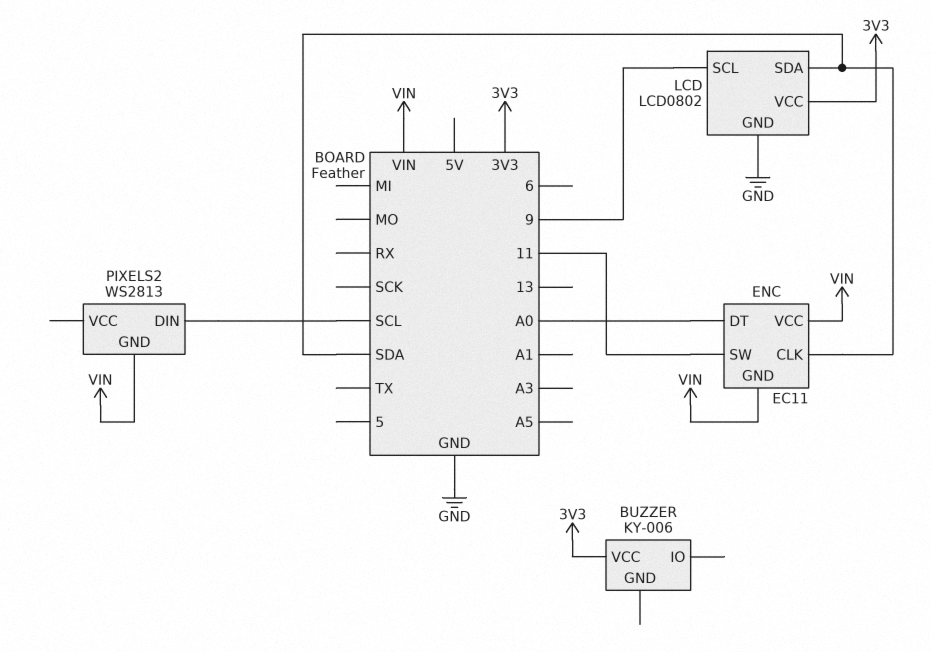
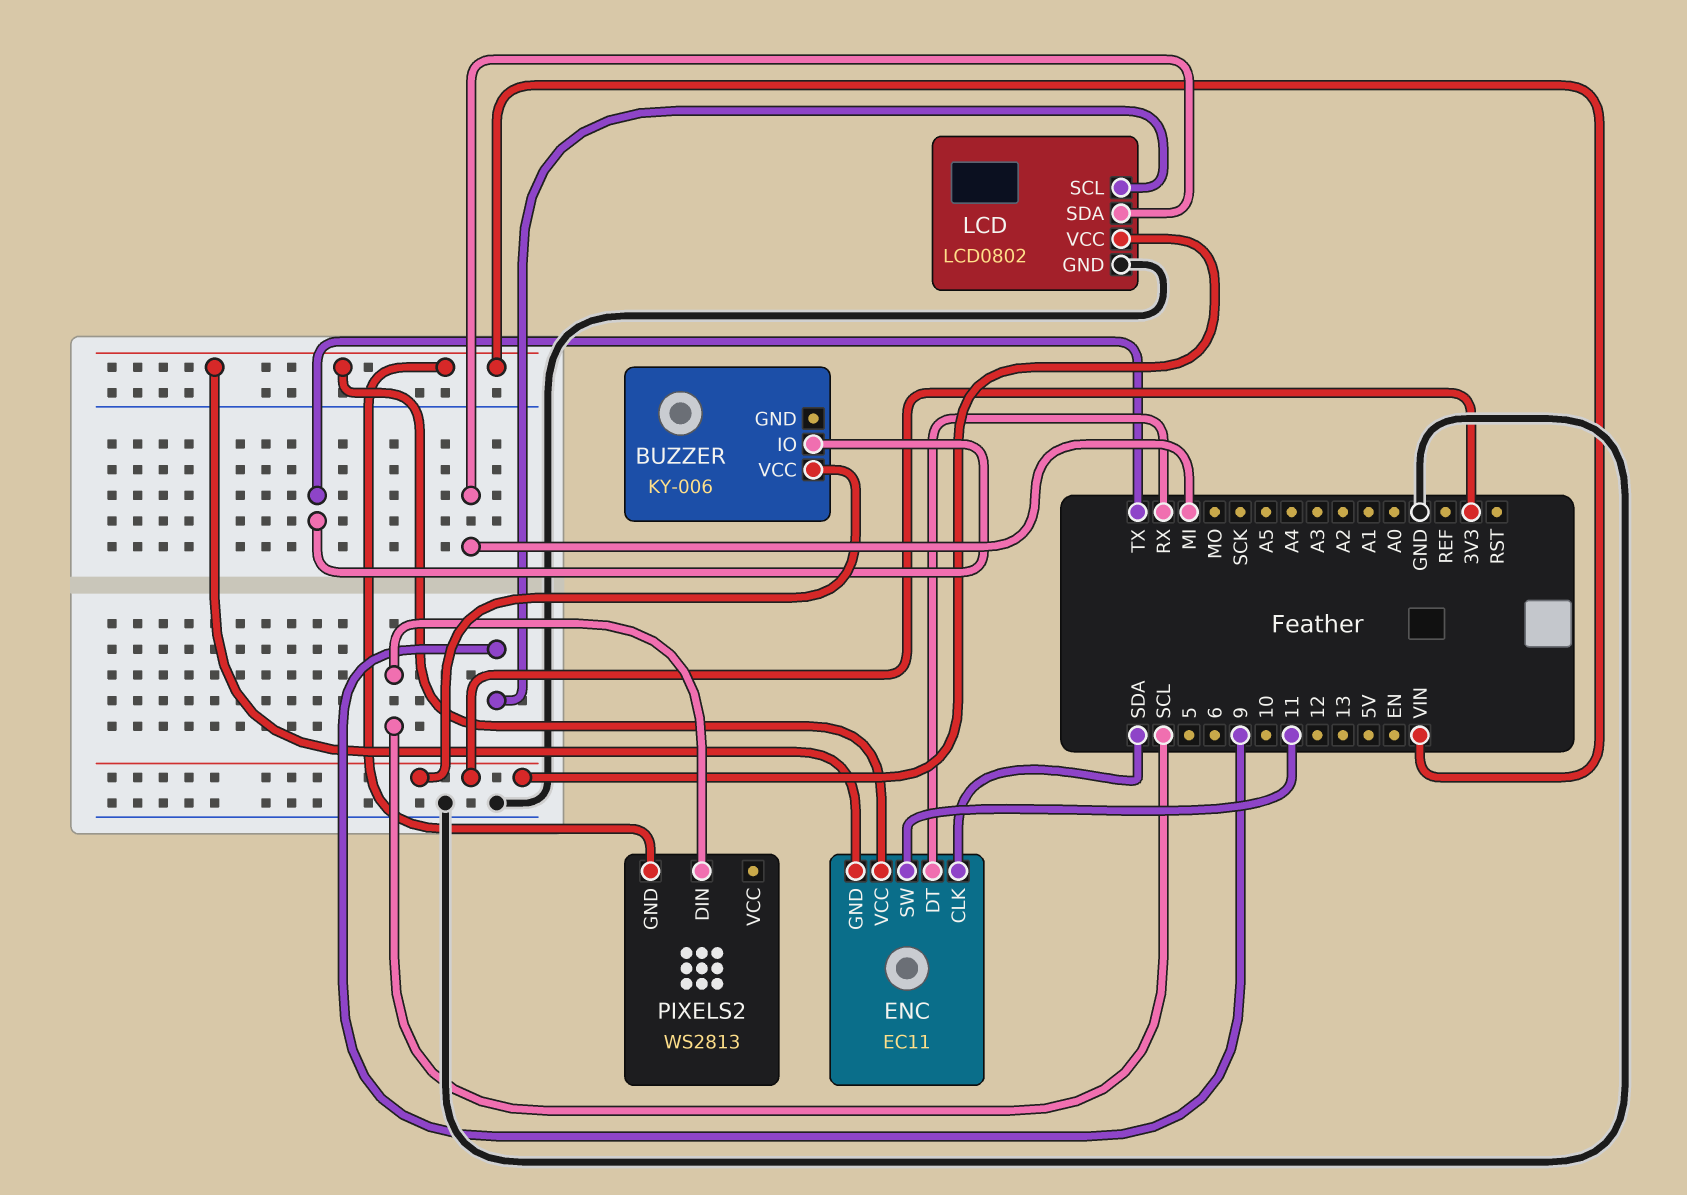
BUZZER pin IO: none -> TX
ENC pin DT: A0 -> RX
LCD pin SDA: SDA -> MI

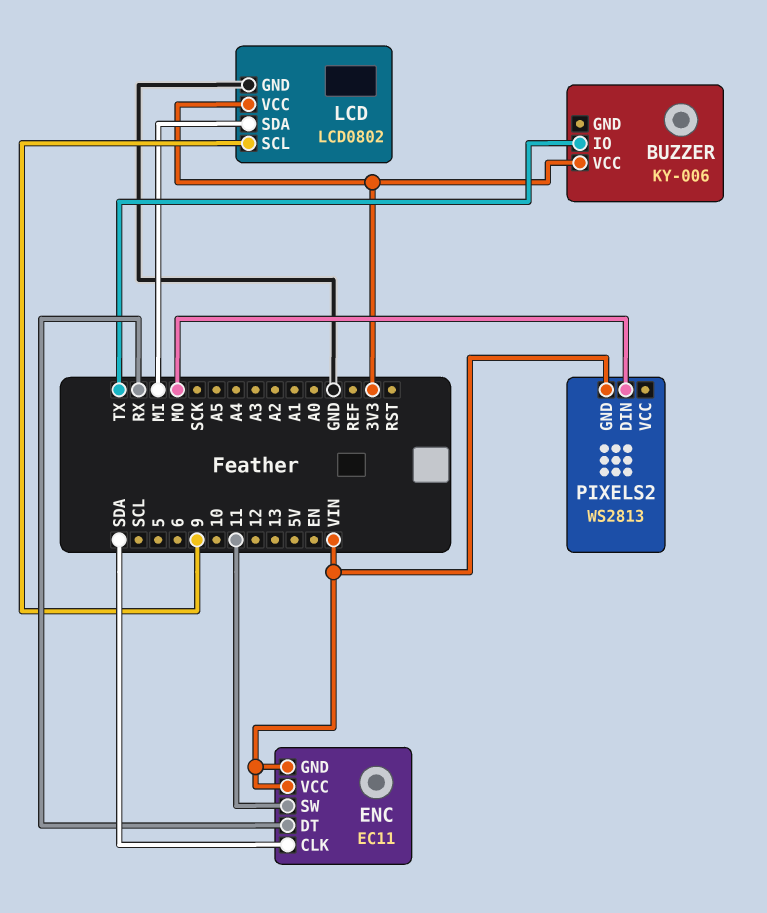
PIXELS2 pin DIN: SCL -> MO

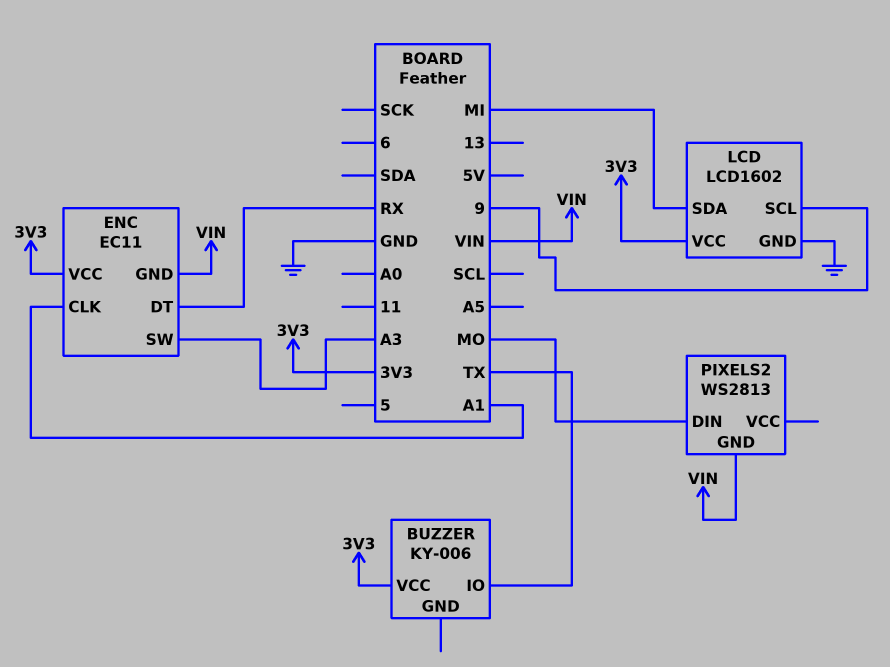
ENC pin CLK: SDA -> A1
ENC pin SW: 11 -> A3
ENC pin VCC: VIN -> 3V3
LCD: LCD0802 -> LCD1602

